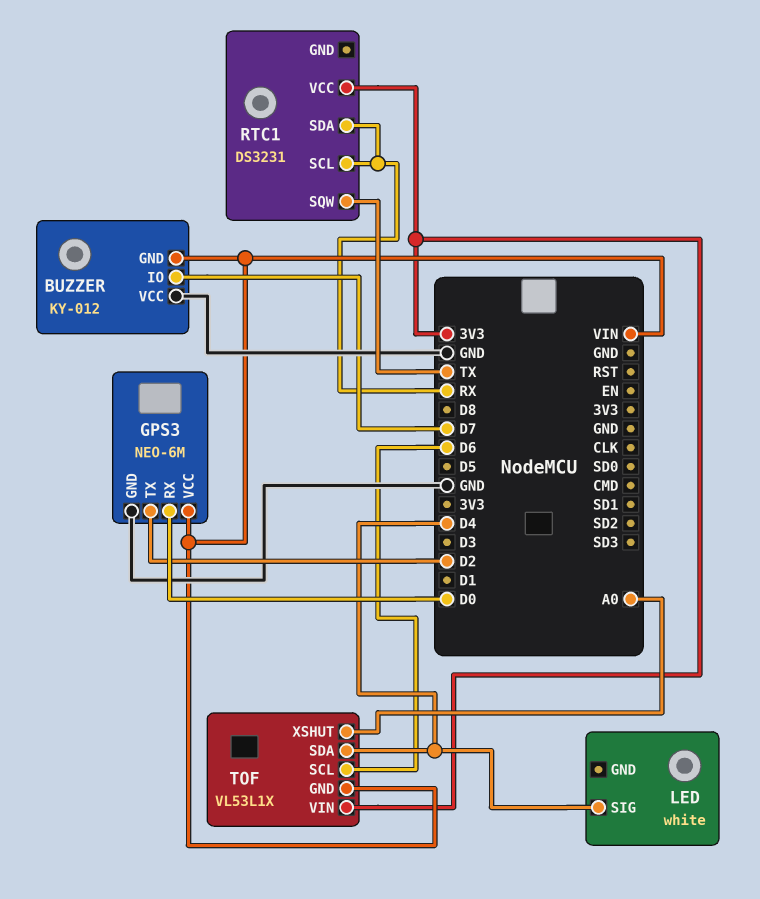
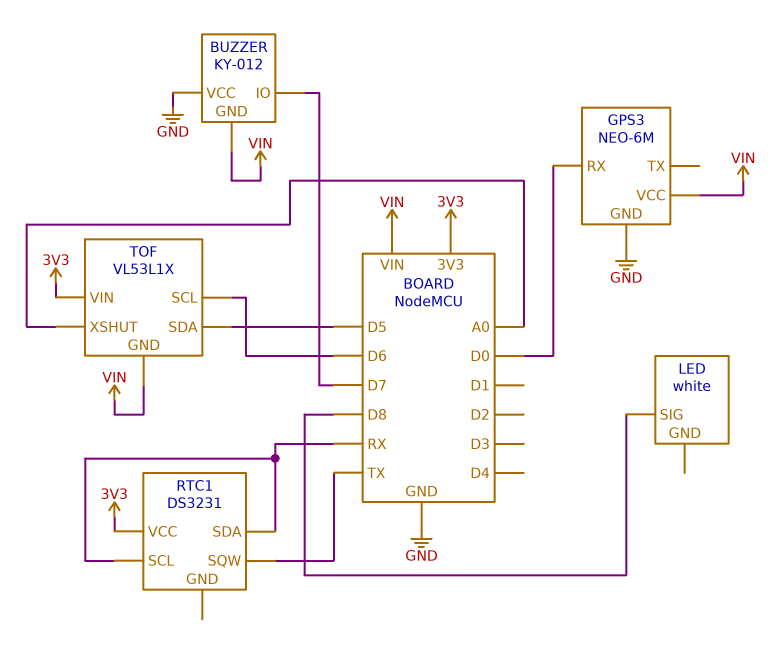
GPS3 pin TX: D2 -> none
LED pin SIG: D4 -> D8
TOF pin SDA: D4 -> D5

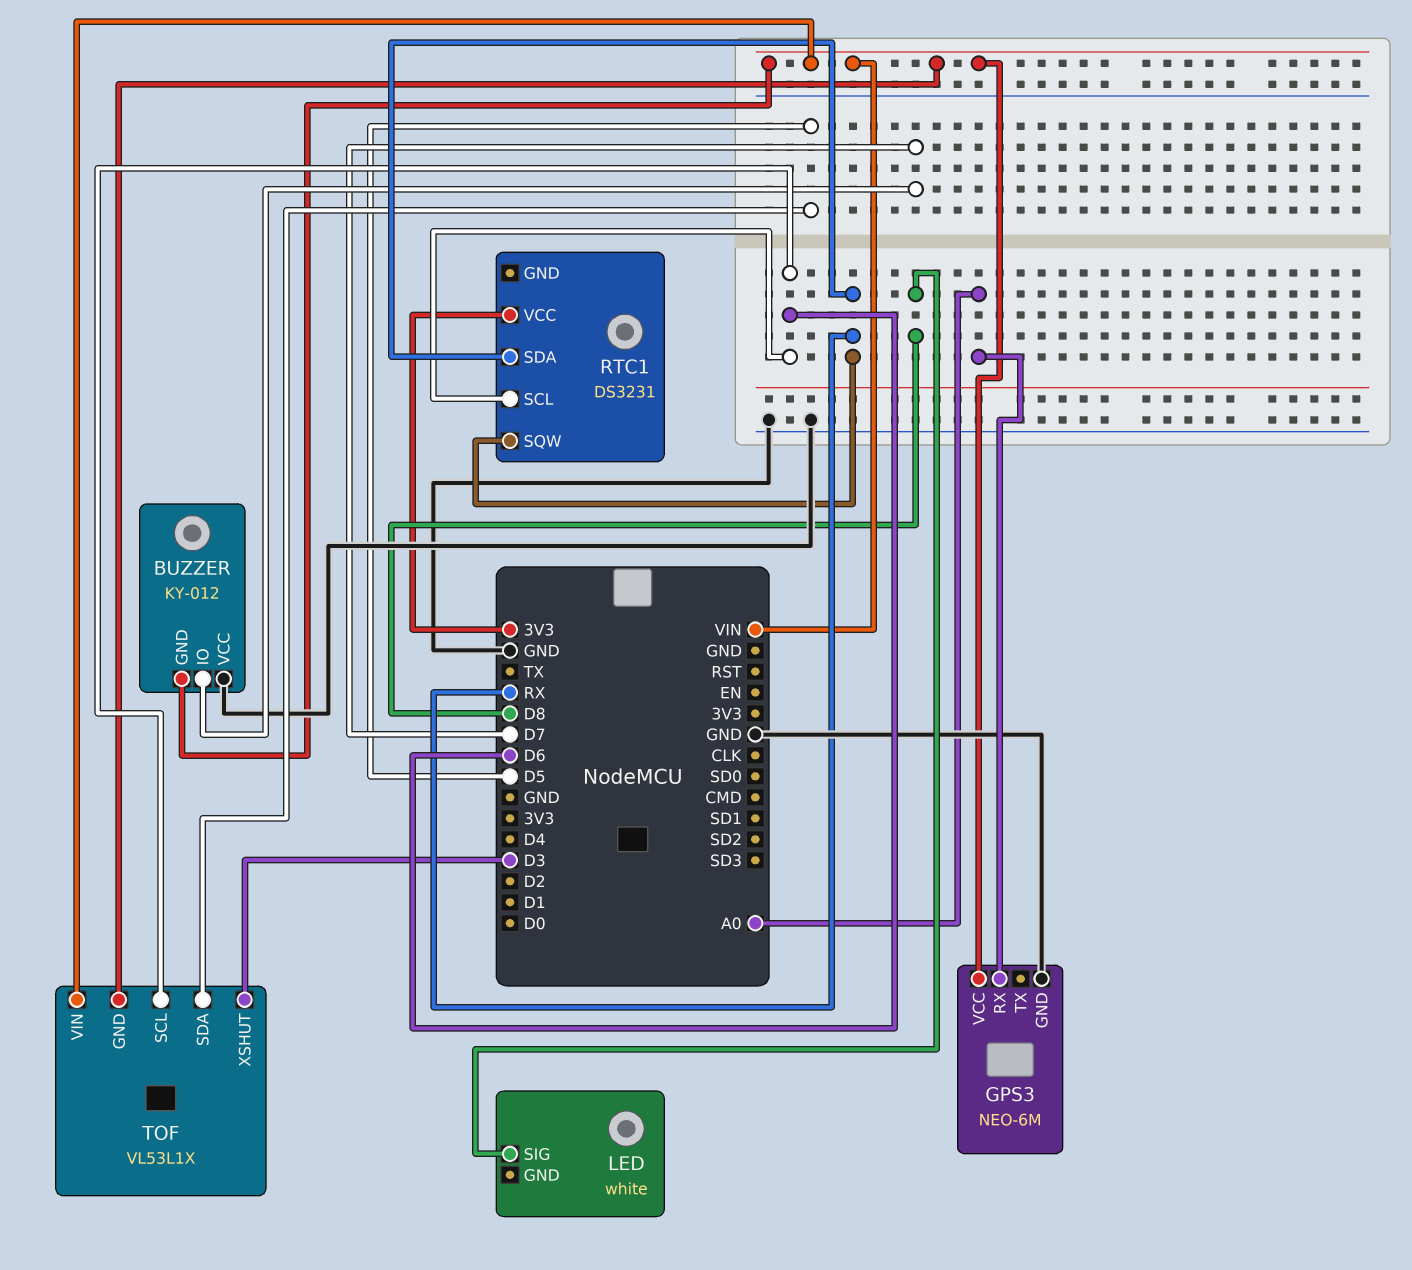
GPS3 pin RX: D0 -> A0
RTC1 pin SCL: RX -> D6
RTC1 pin SQW: TX -> RX
TOF pin VIN: 3V3 -> VIN
TOF pin XSHUT: A0 -> D3

